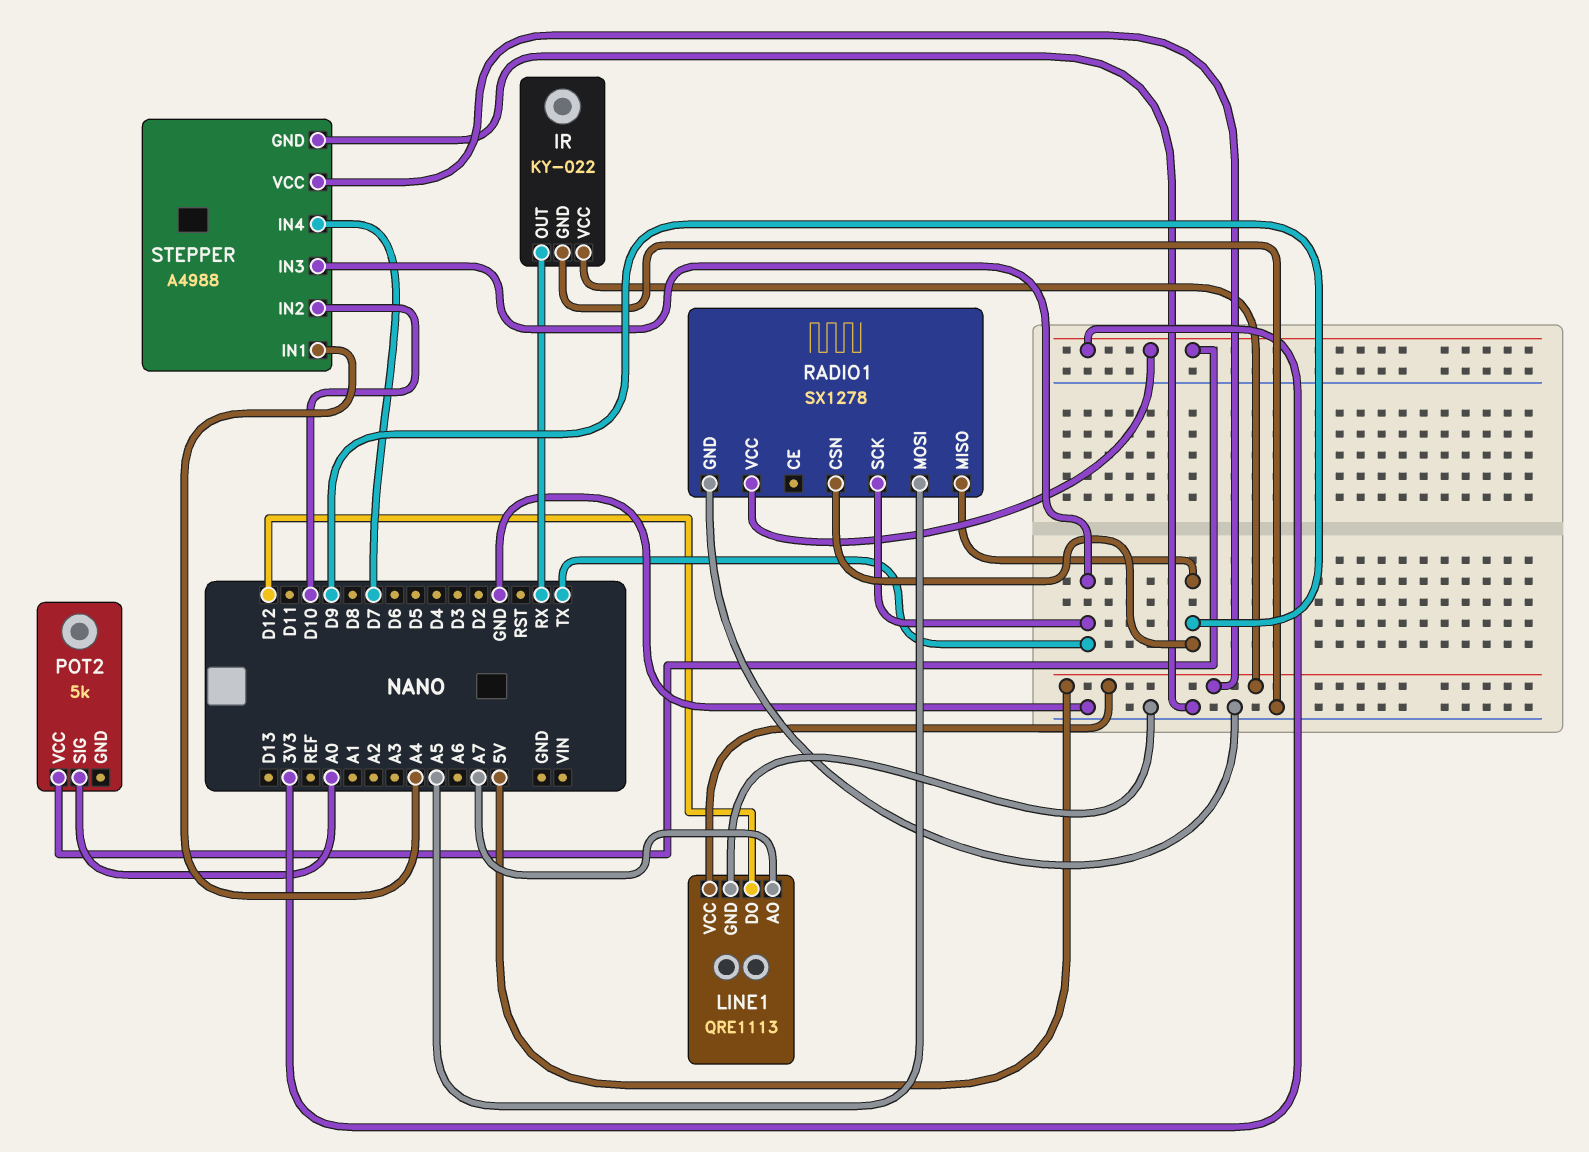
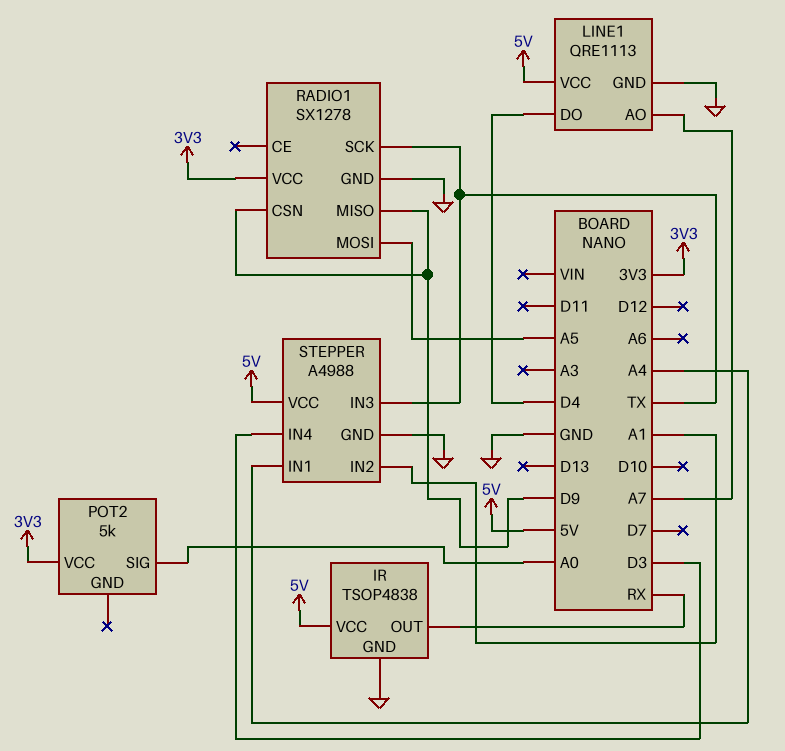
IR: KY-022 -> TSOP4838
LINE1 pin DO: D12 -> D4
STEPPER pin IN2: D10 -> A1
STEPPER pin IN4: D7 -> D3

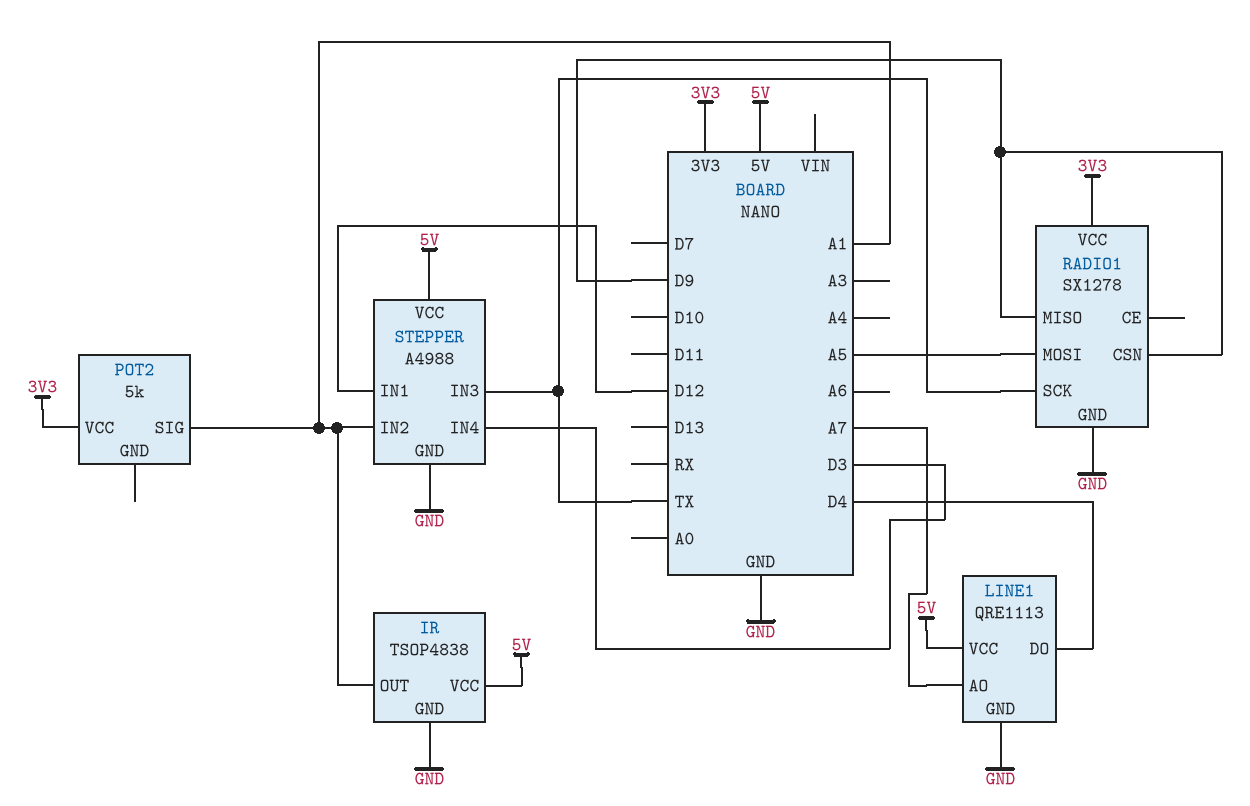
IR pin OUT: RX -> A1
POT2 pin SIG: A0 -> A1
STEPPER pin IN1: A4 -> D12

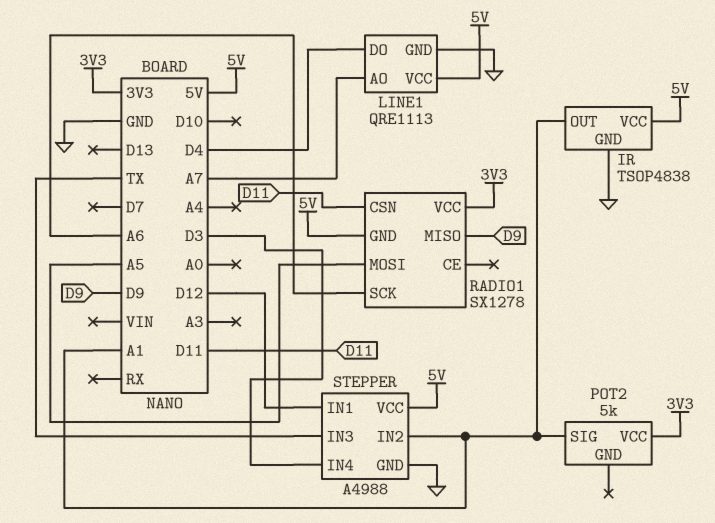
RADIO1 pin CSN: D9 -> D11
RADIO1 pin GND: GND -> 5V
RADIO1 pin SCK: TX -> A6

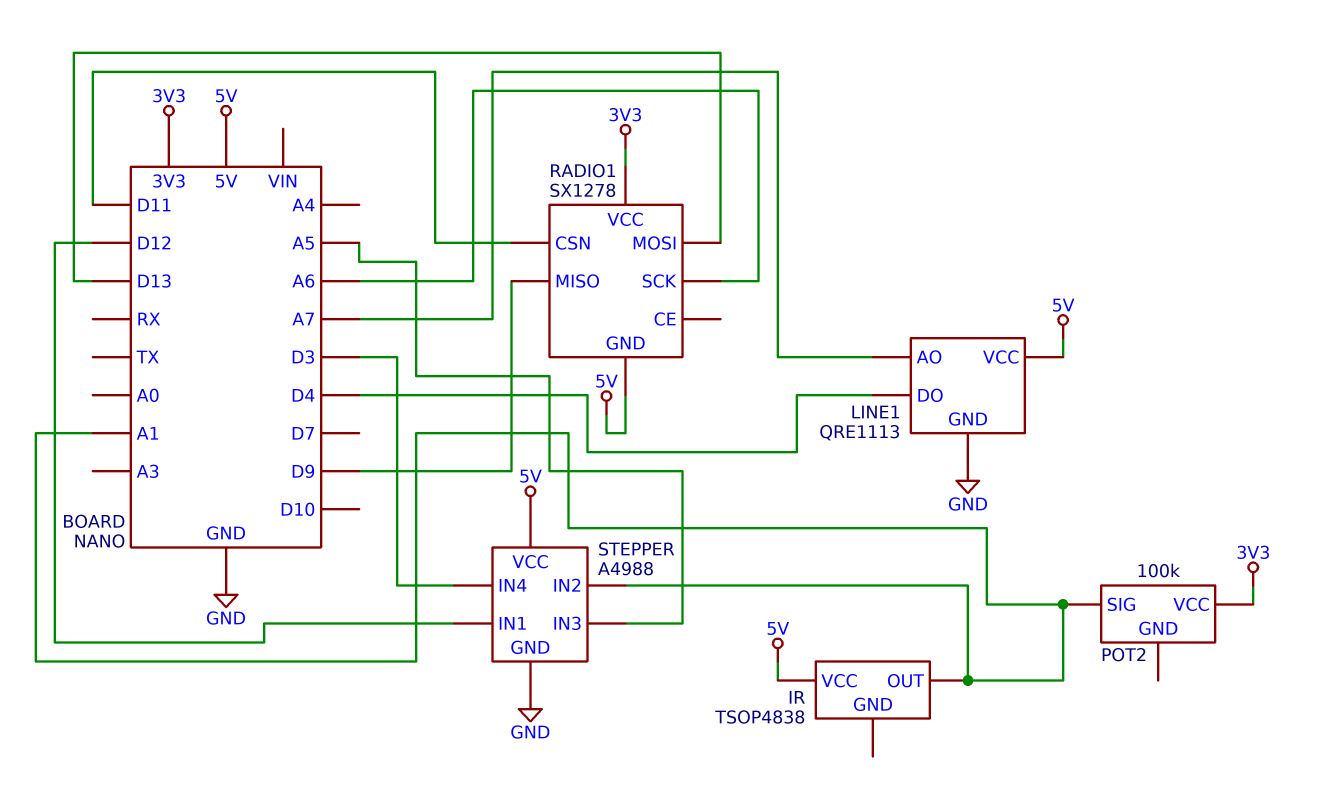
IR pin GND: GND -> none
POT2: 5k -> 100k
RADIO1 pin MOSI: A5 -> D13
STEPPER pin IN3: TX -> A5

